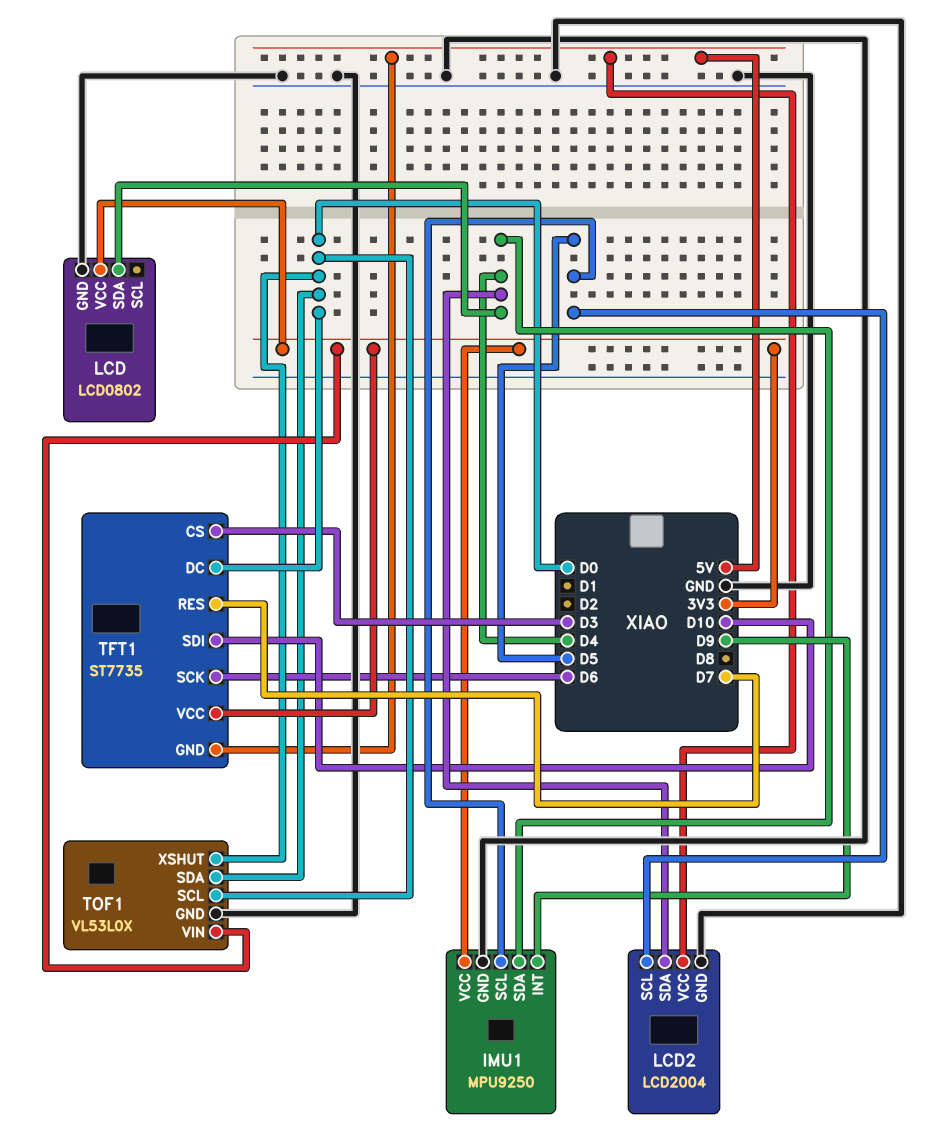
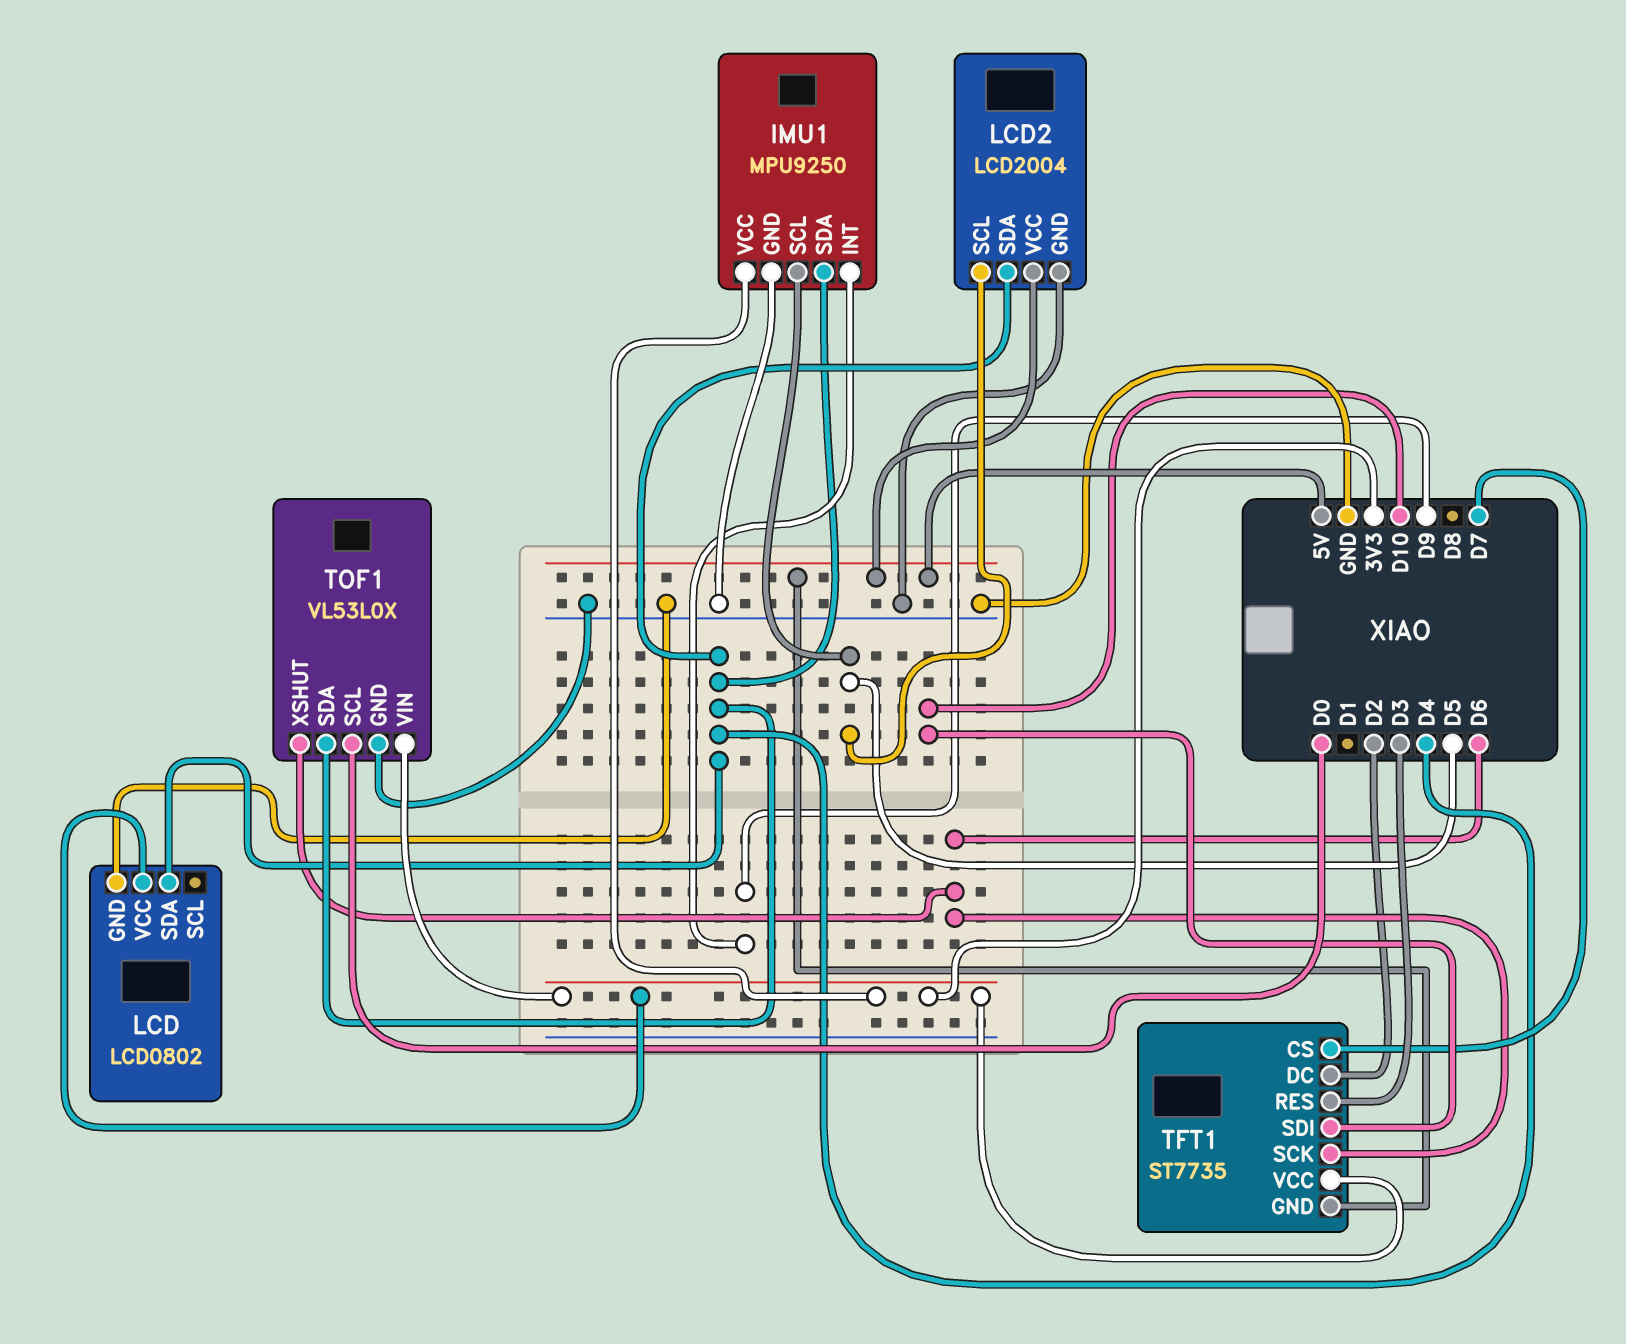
TFT1 pin CS: D3 -> D7
TFT1 pin DC: D0 -> D2
TFT1 pin RES: D7 -> D3
TOF1 pin SDA: D0 -> D4
TOF1 pin XSHUT: D0 -> D6

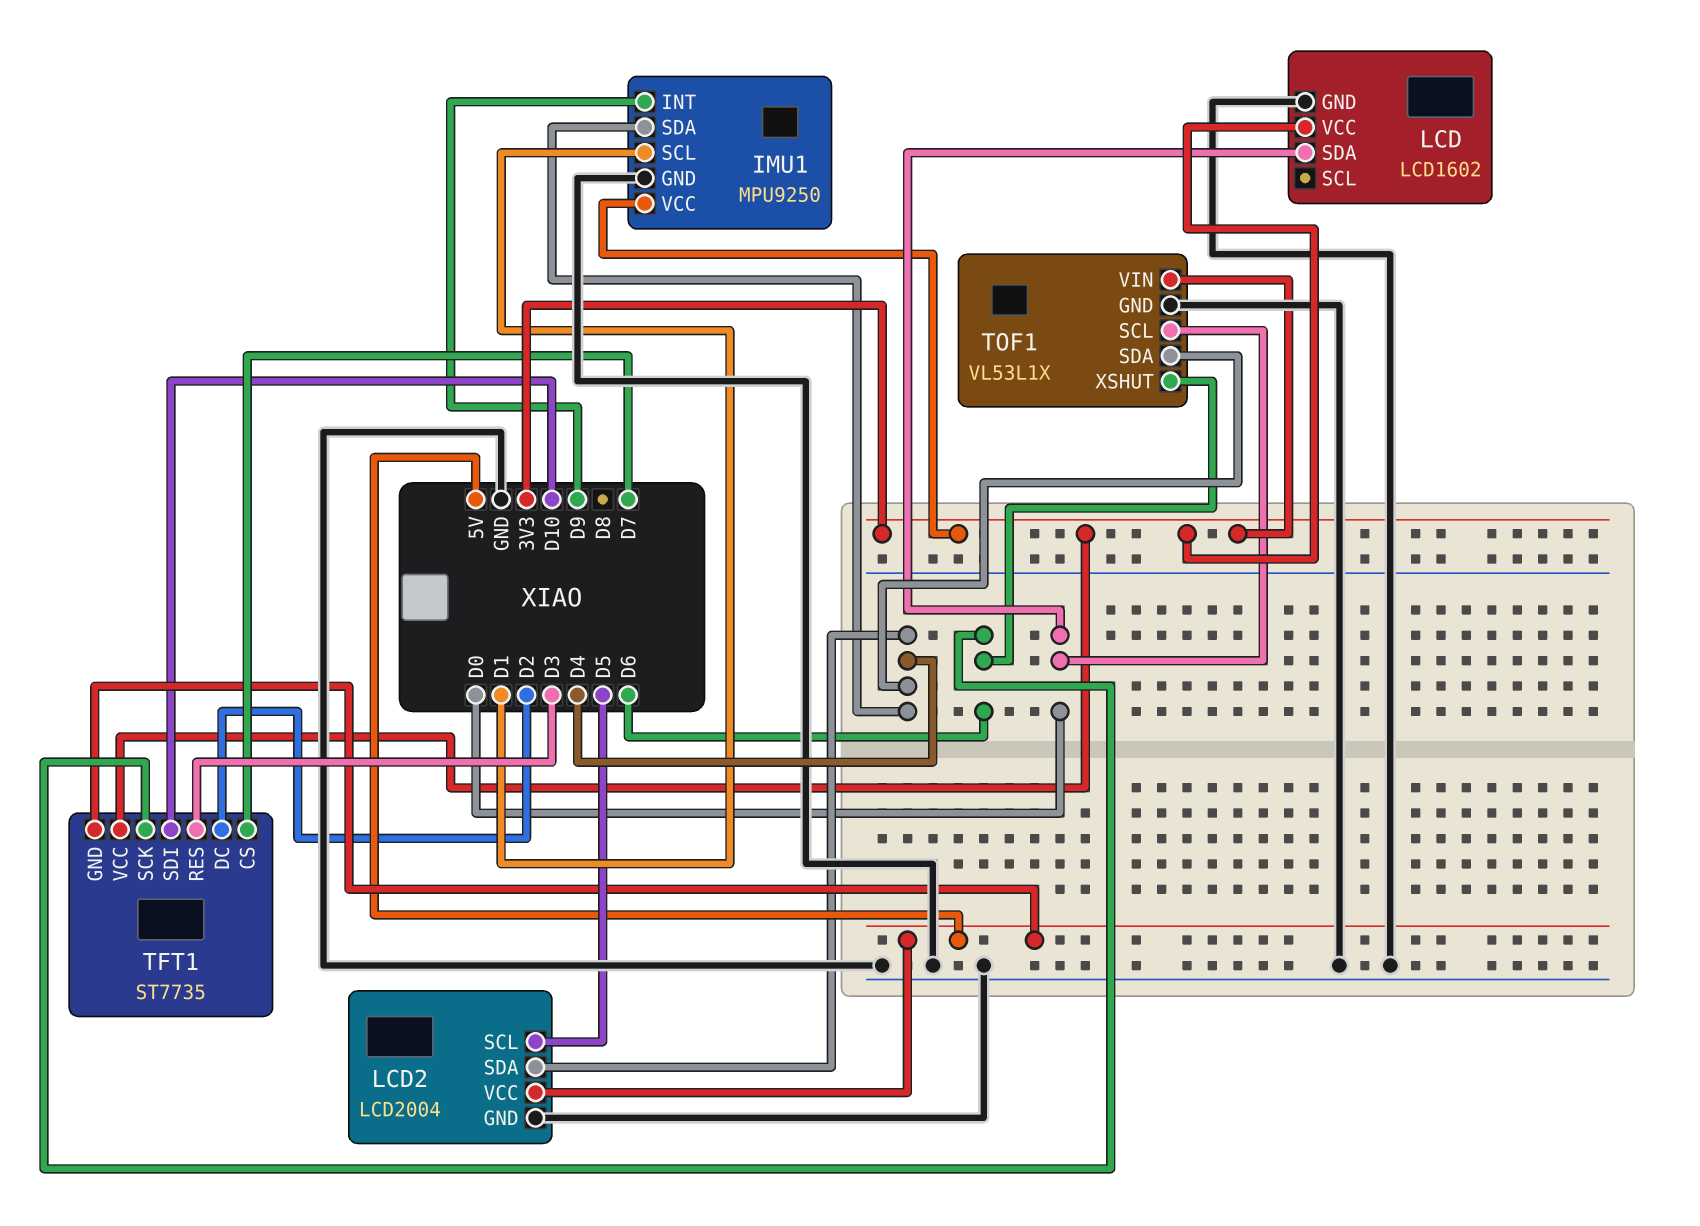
IMU1 pin SCL: D5 -> D1
LCD: LCD0802 -> LCD1602
LCD pin SDA: D4 -> D0
TOF1: VL53L0X -> VL53L1X

